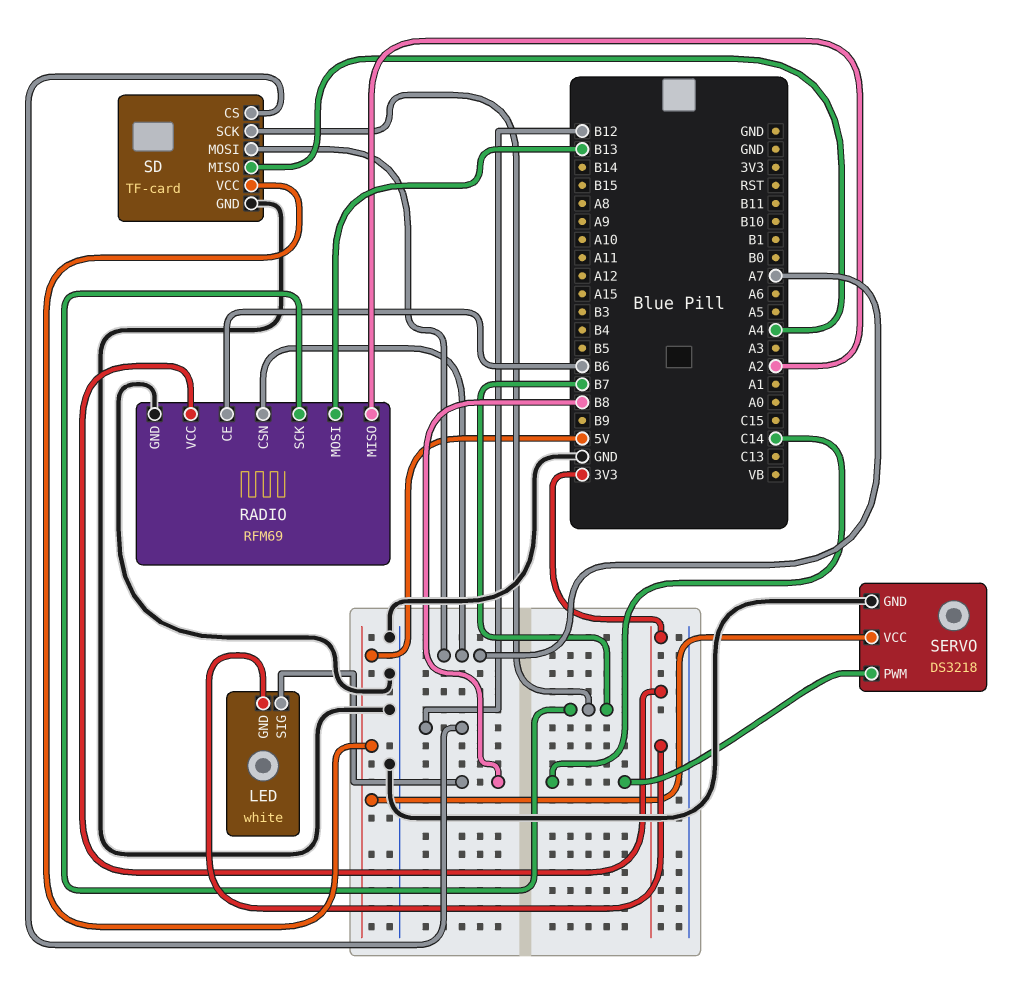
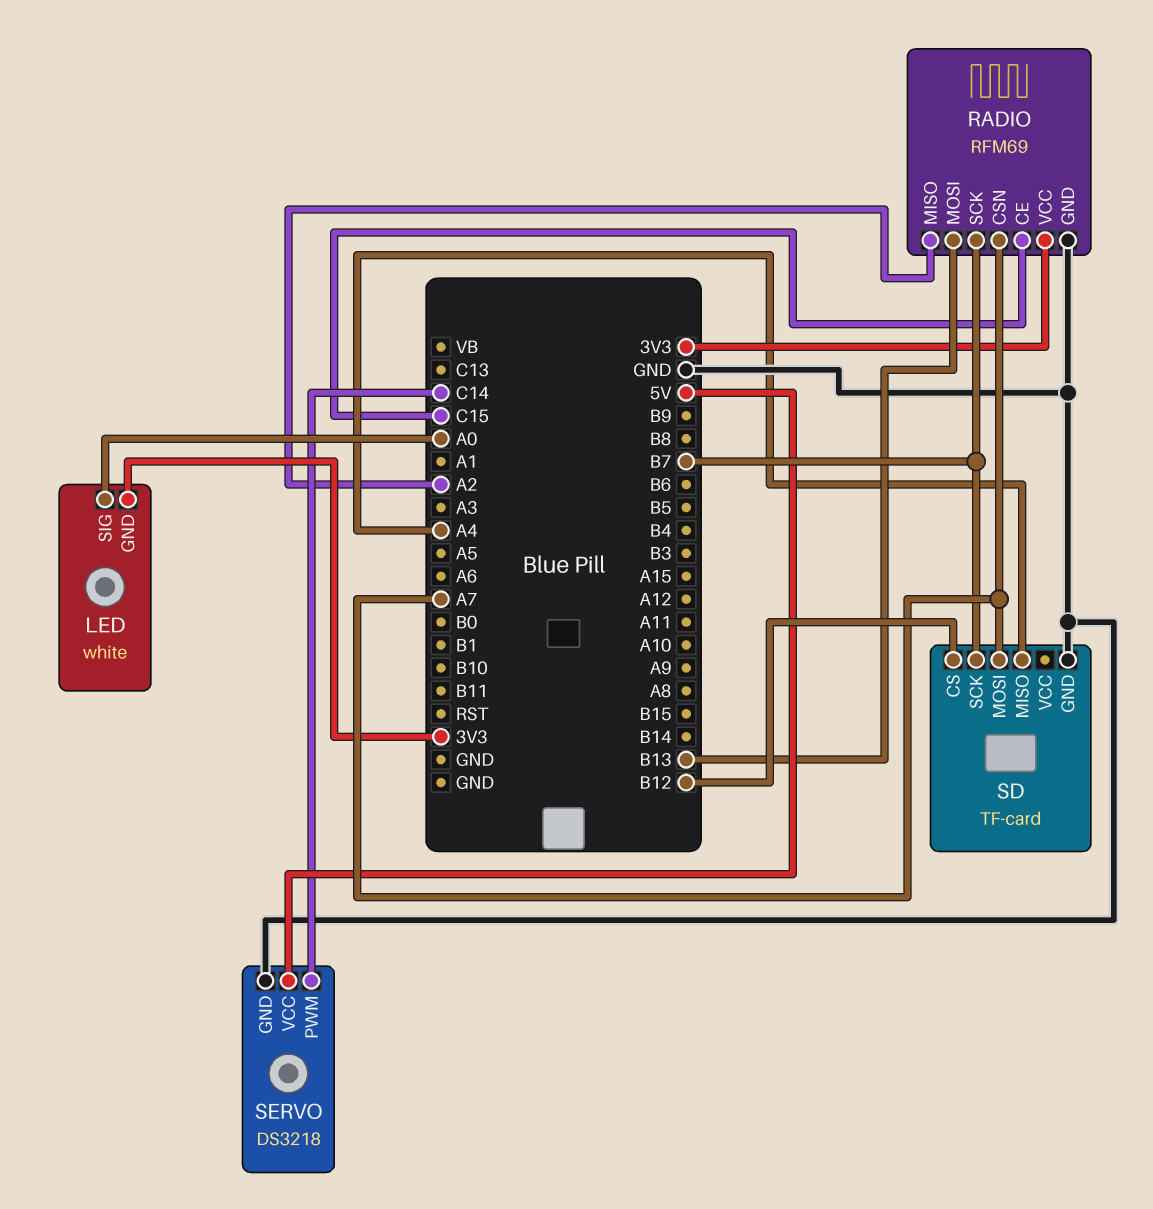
LED pin SIG: B8 -> A0
RADIO pin CE: B6 -> C15
SD pin VCC: 5V -> none

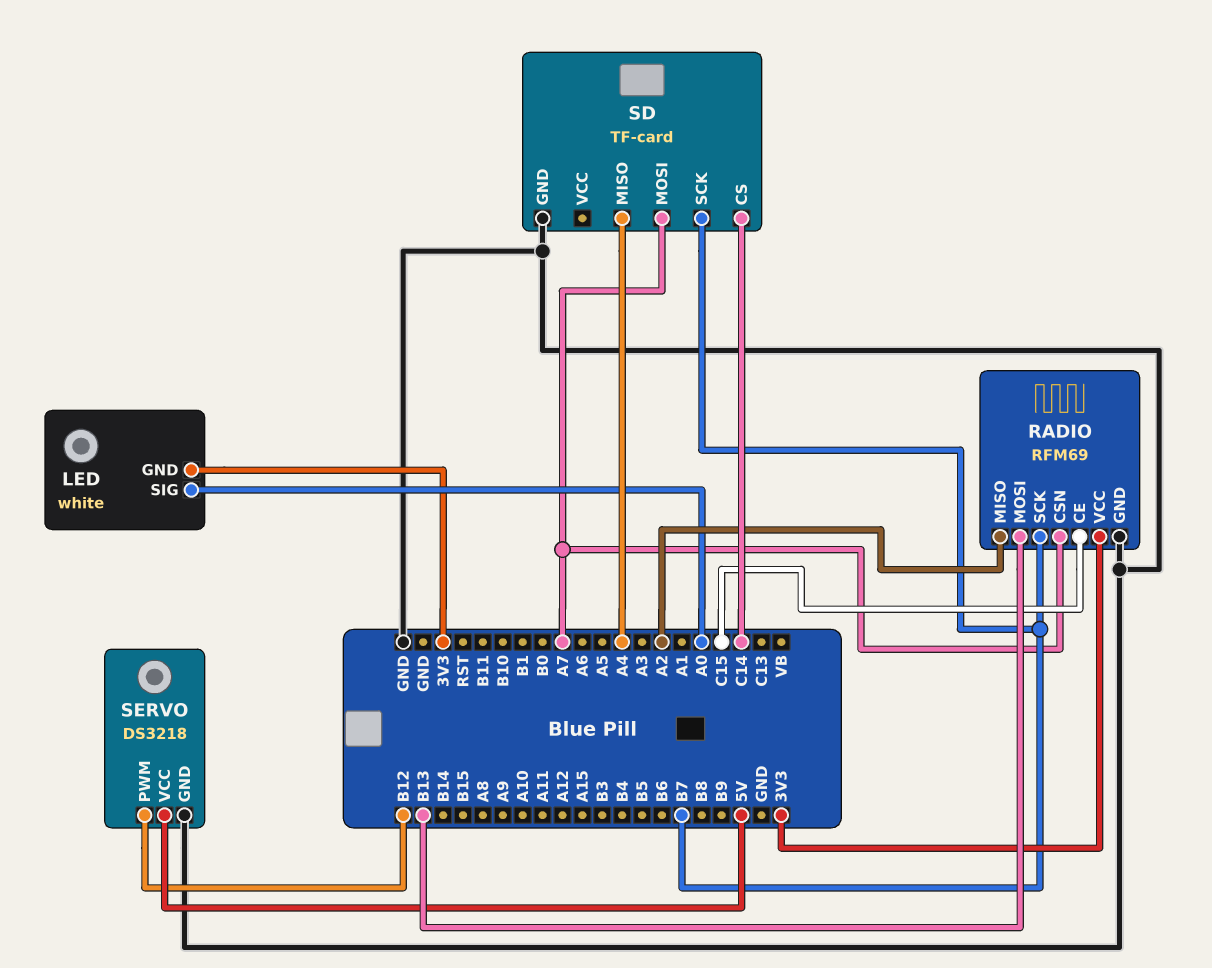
SD pin CS: B12 -> C14
SERVO pin PWM: C14 -> B12

